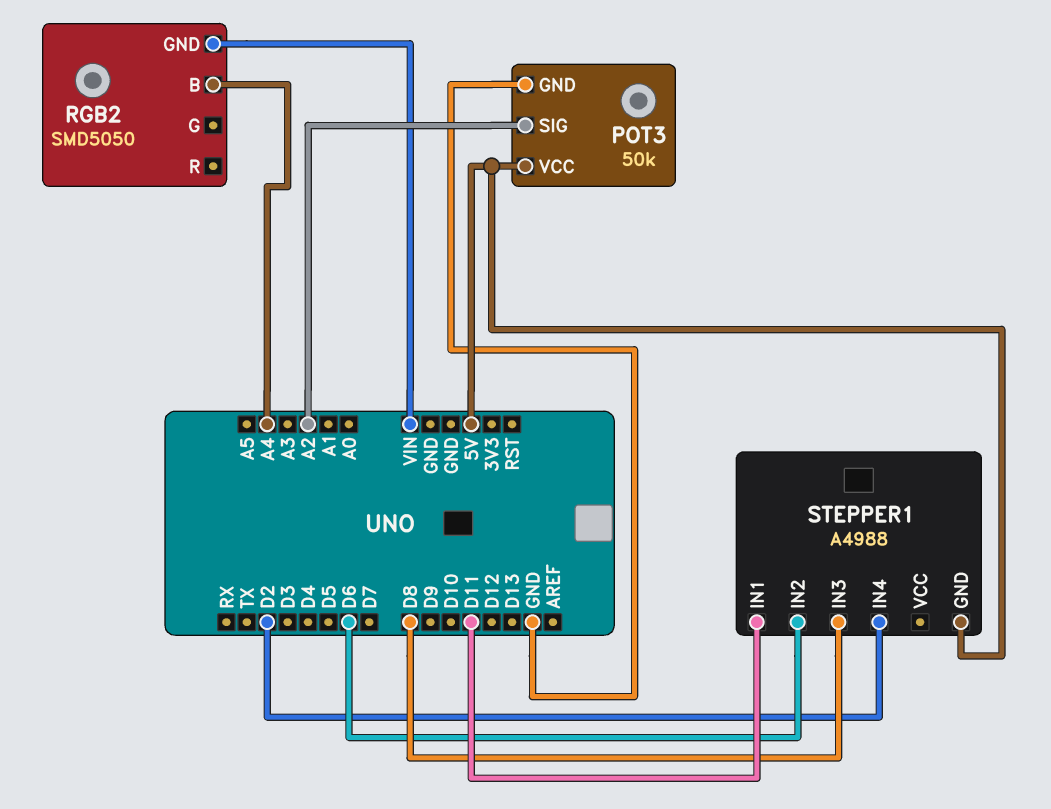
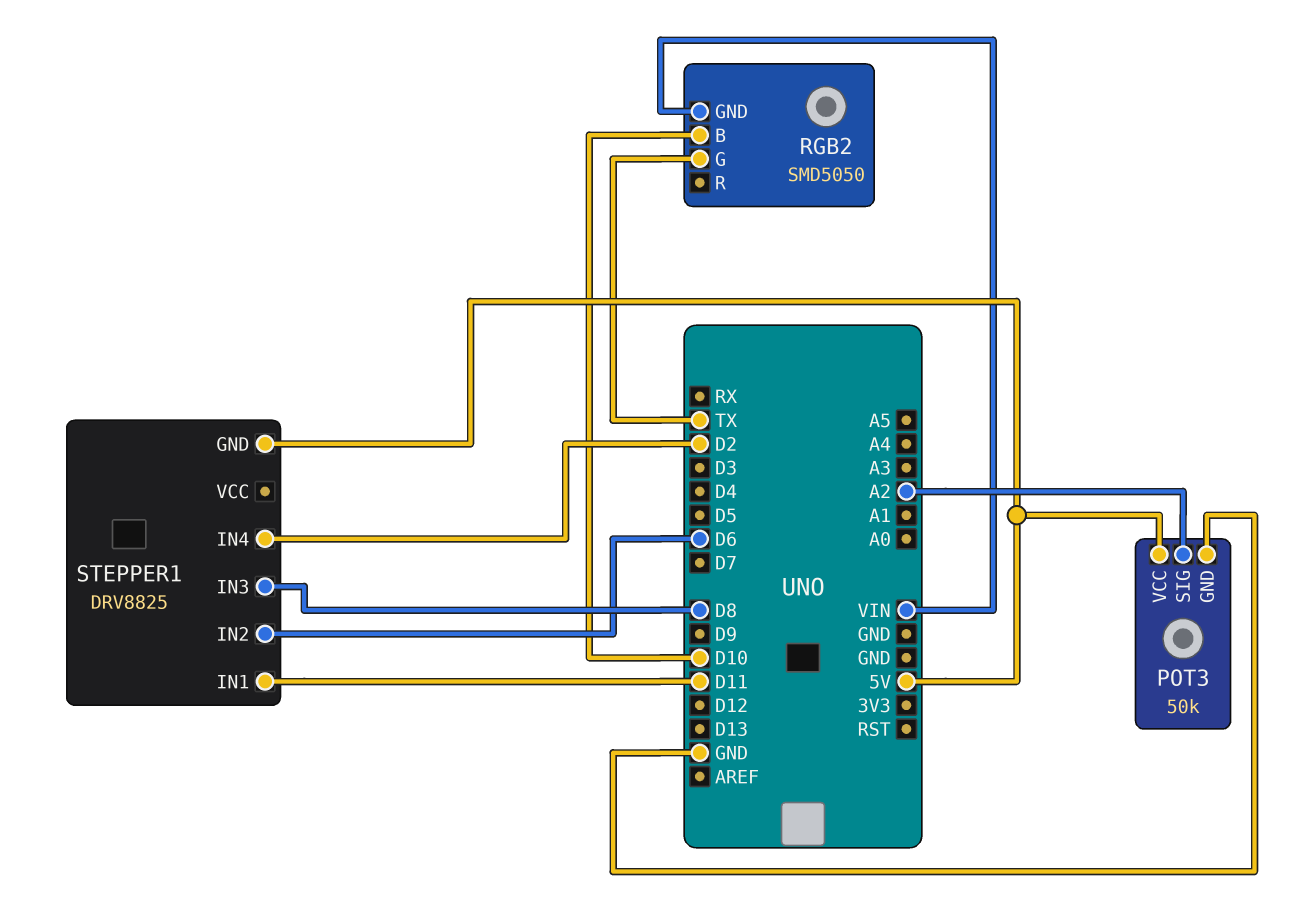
RGB2 pin B: A4 -> D10
RGB2 pin G: none -> TX
STEPPER1: A4988 -> DRV8825

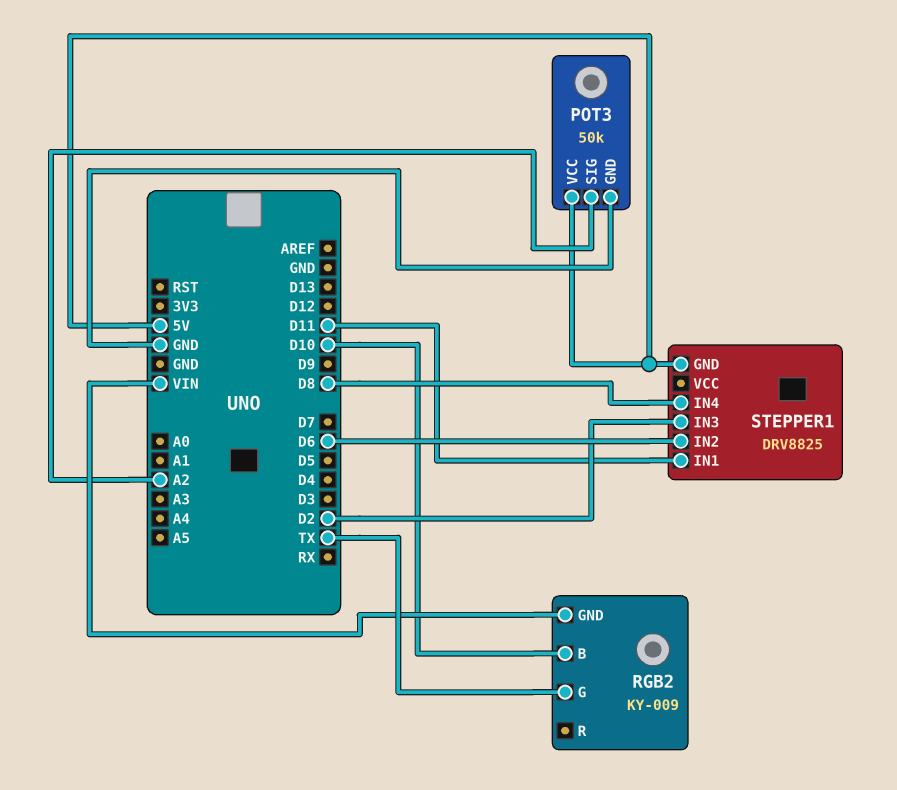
RGB2: SMD5050 -> KY-009
STEPPER1 pin IN3: D8 -> D2
STEPPER1 pin IN4: D2 -> D8

